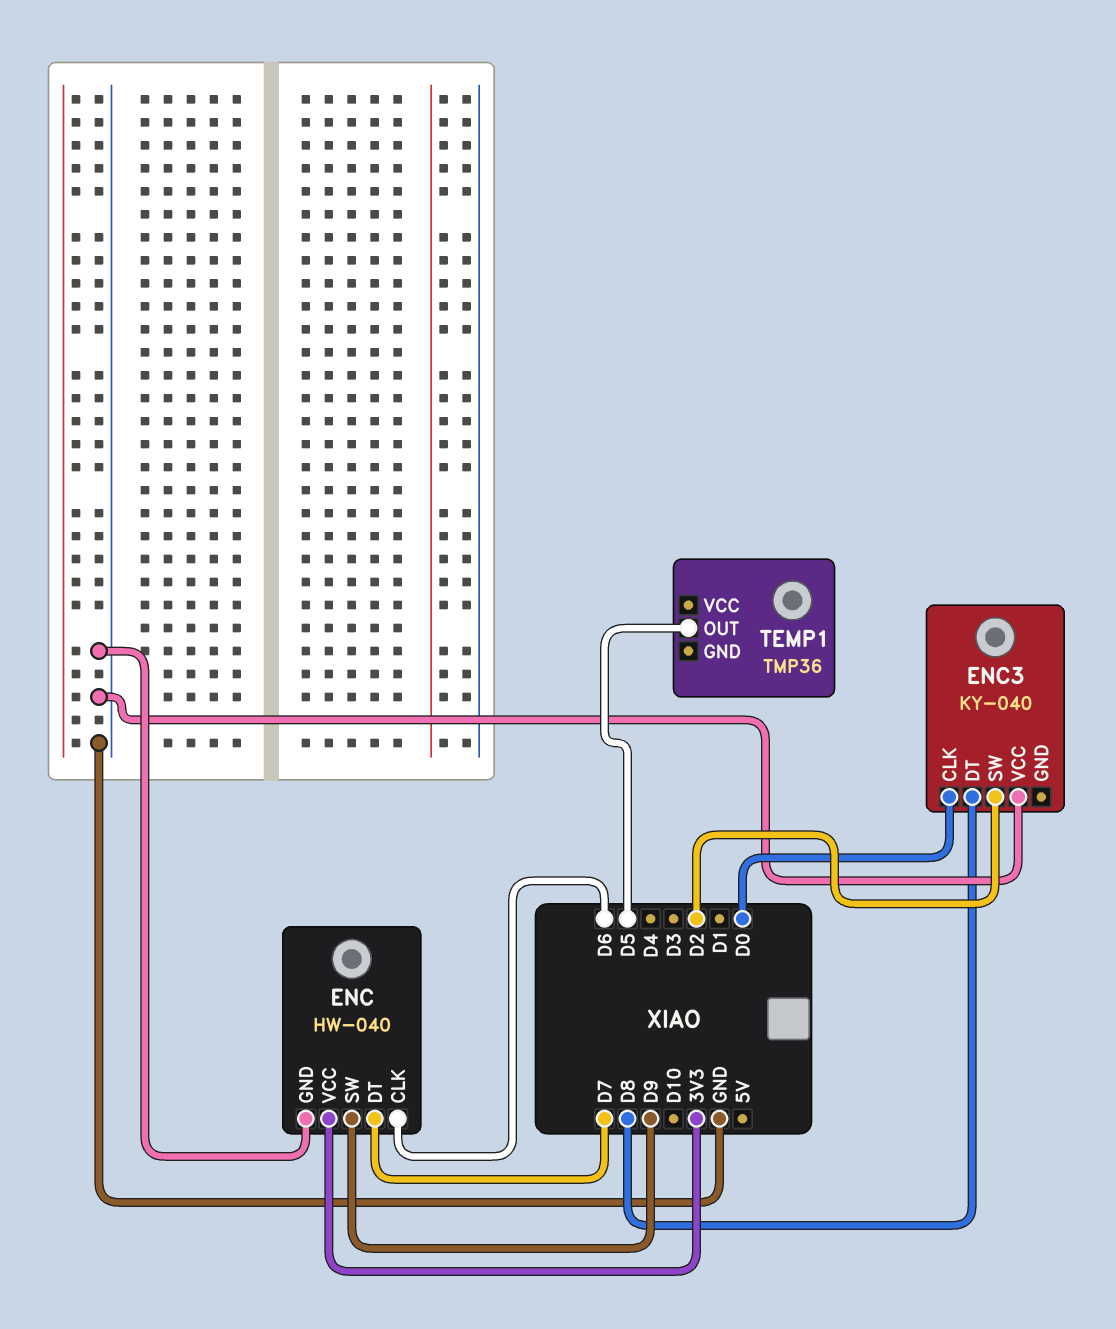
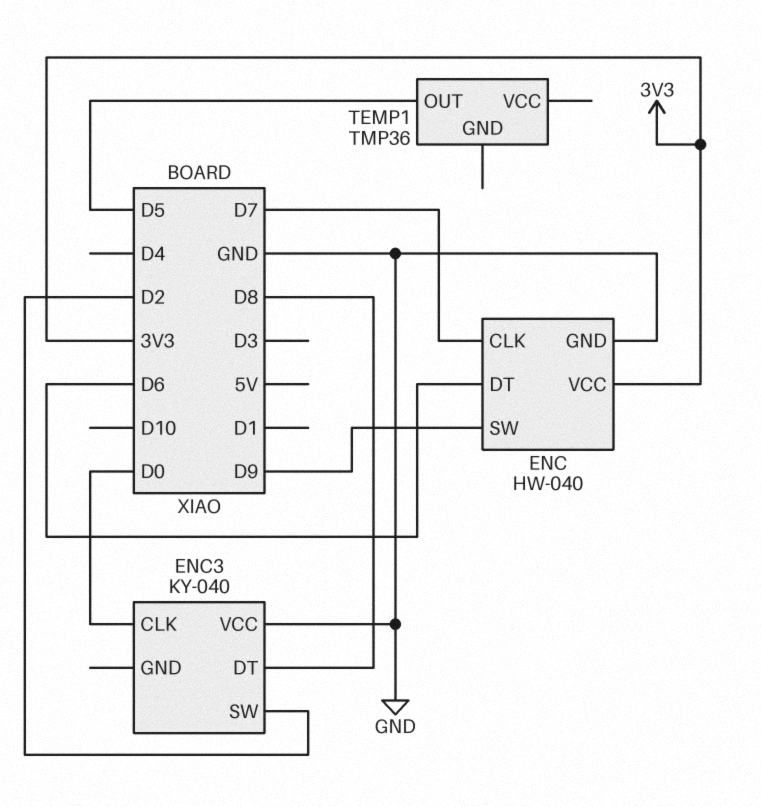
ENC pin CLK: D6 -> D7
ENC pin DT: D7 -> D6

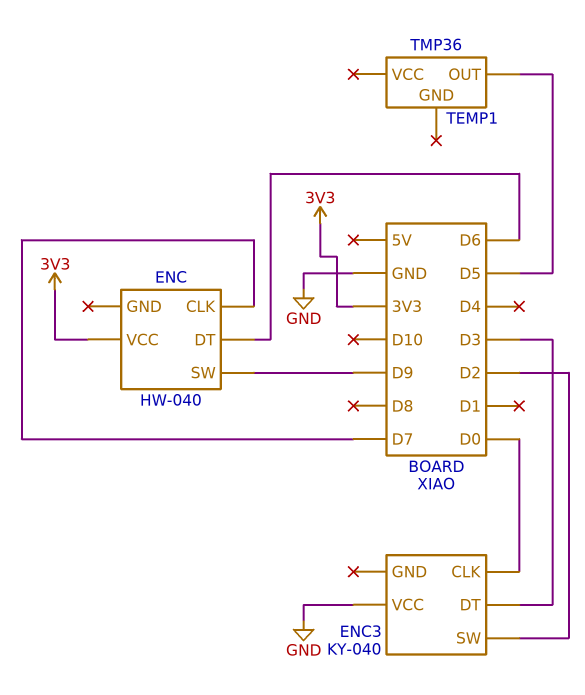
ENC pin GND: GND -> none
ENC3 pin DT: D8 -> D3

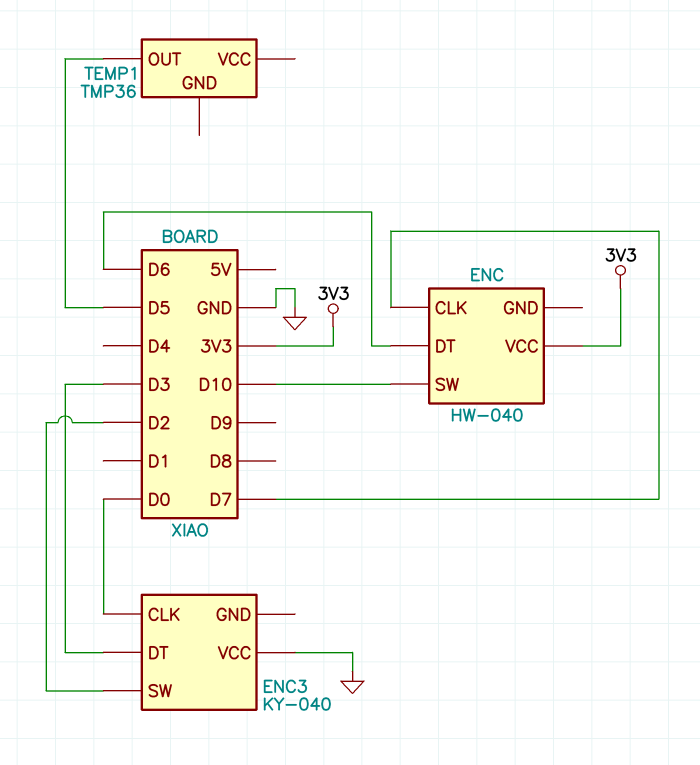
ENC pin SW: D9 -> D10

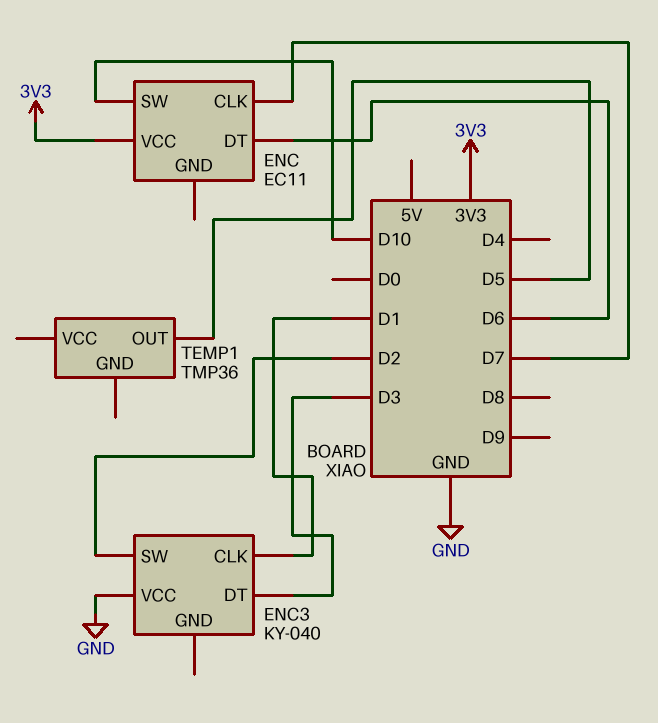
ENC: HW-040 -> EC11
ENC3 pin CLK: D0 -> D1

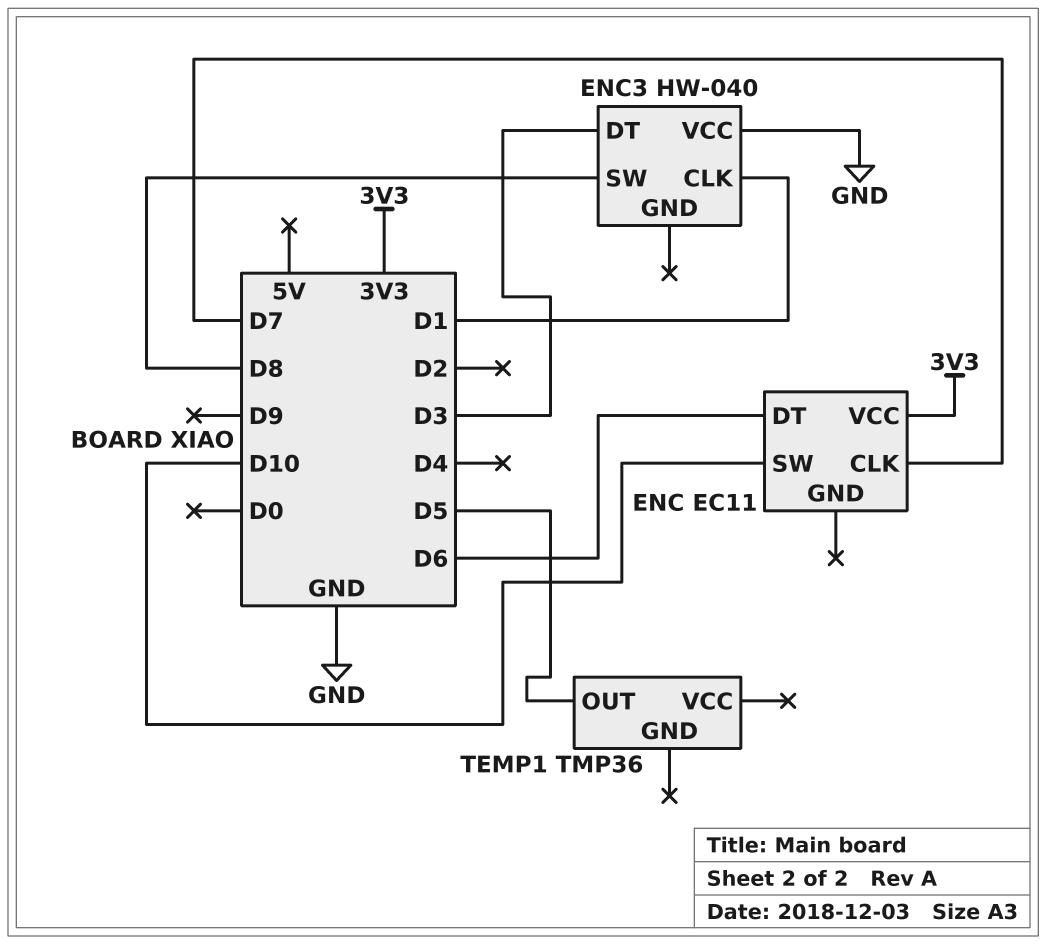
ENC3: KY-040 -> HW-040
ENC3 pin SW: D2 -> D8

